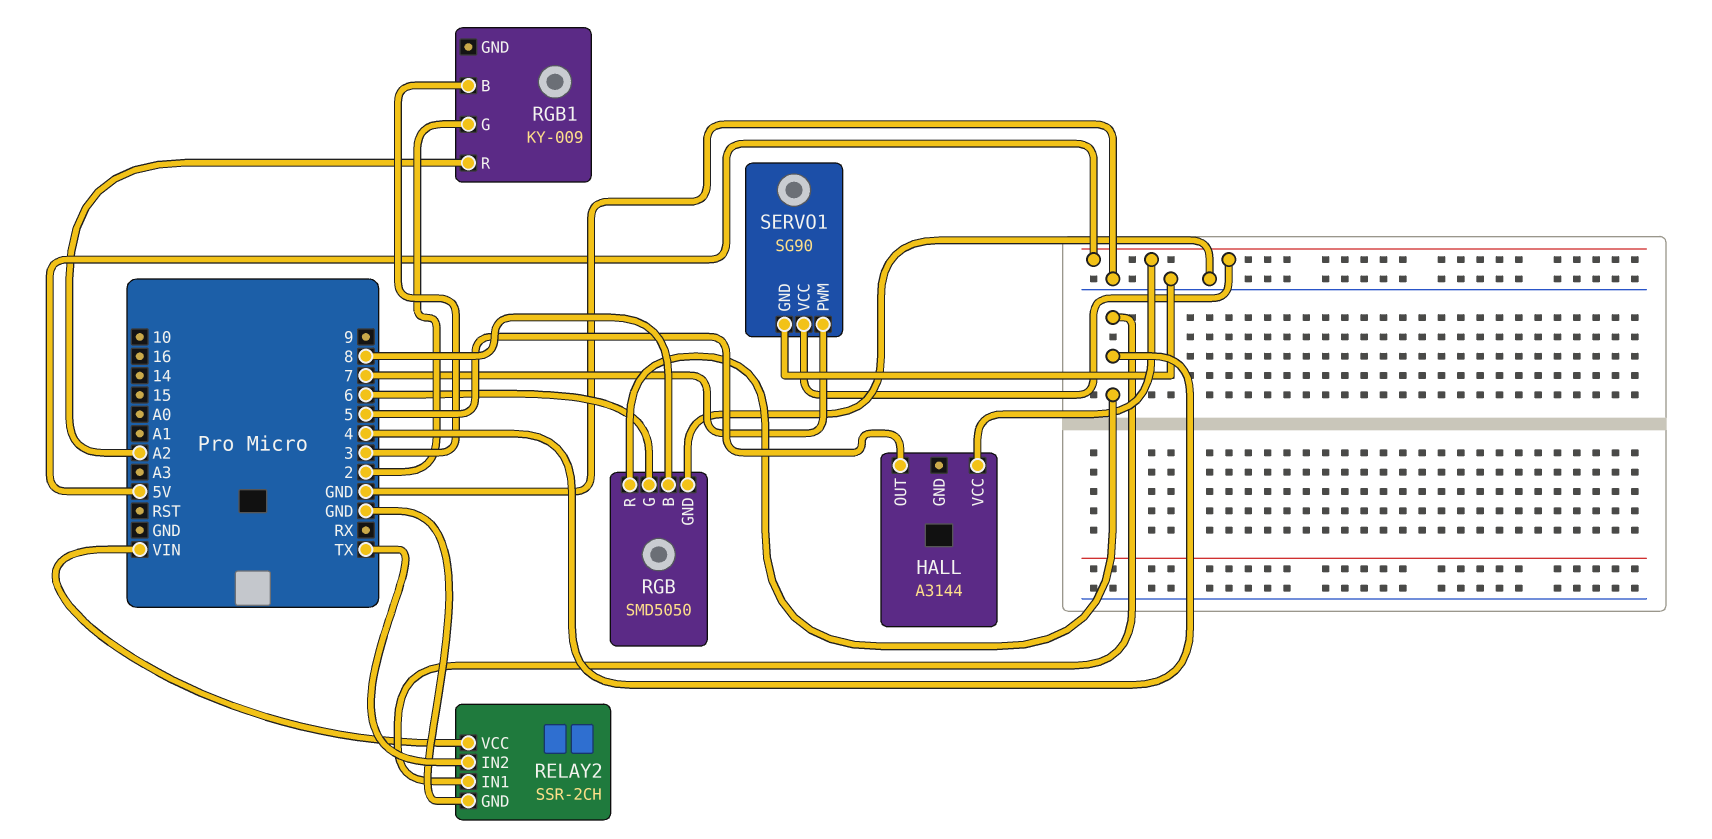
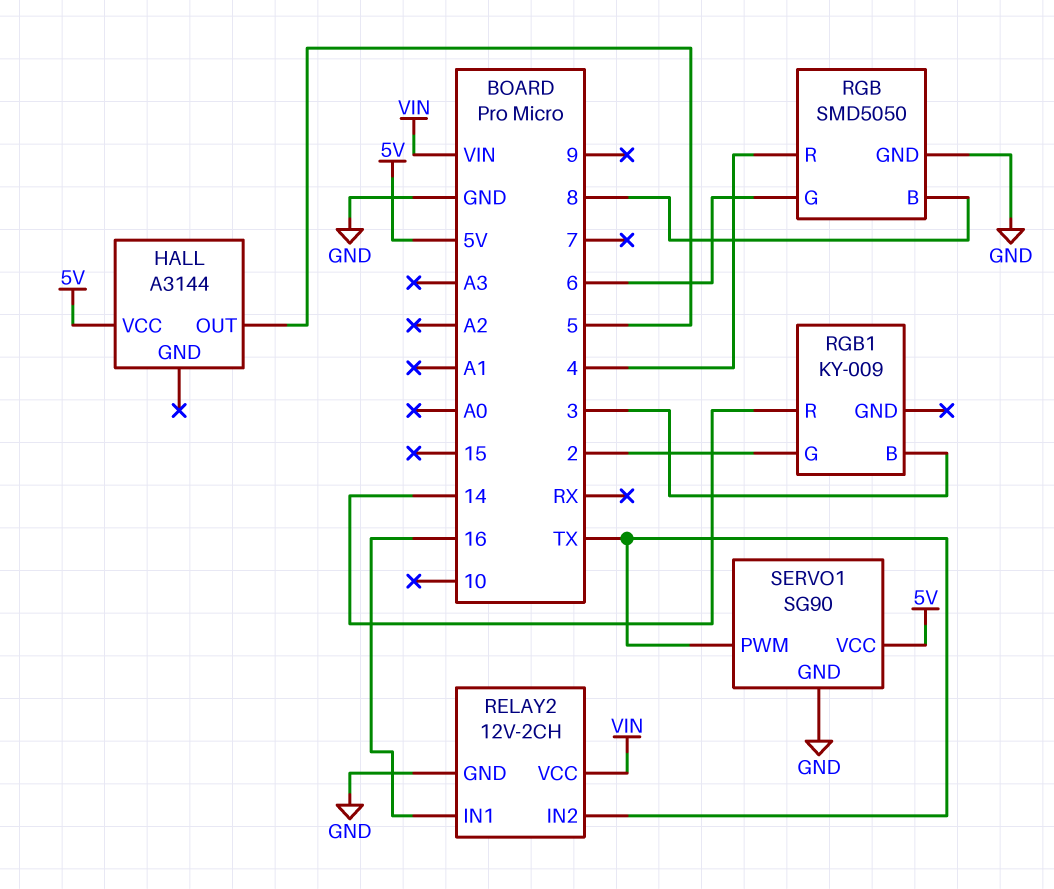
RELAY2: SSR-2CH -> 12V-2CH
RELAY2 pin IN1: 4 -> 16
RGB1 pin R: A2 -> 14
SERVO1 pin PWM: 7 -> TX

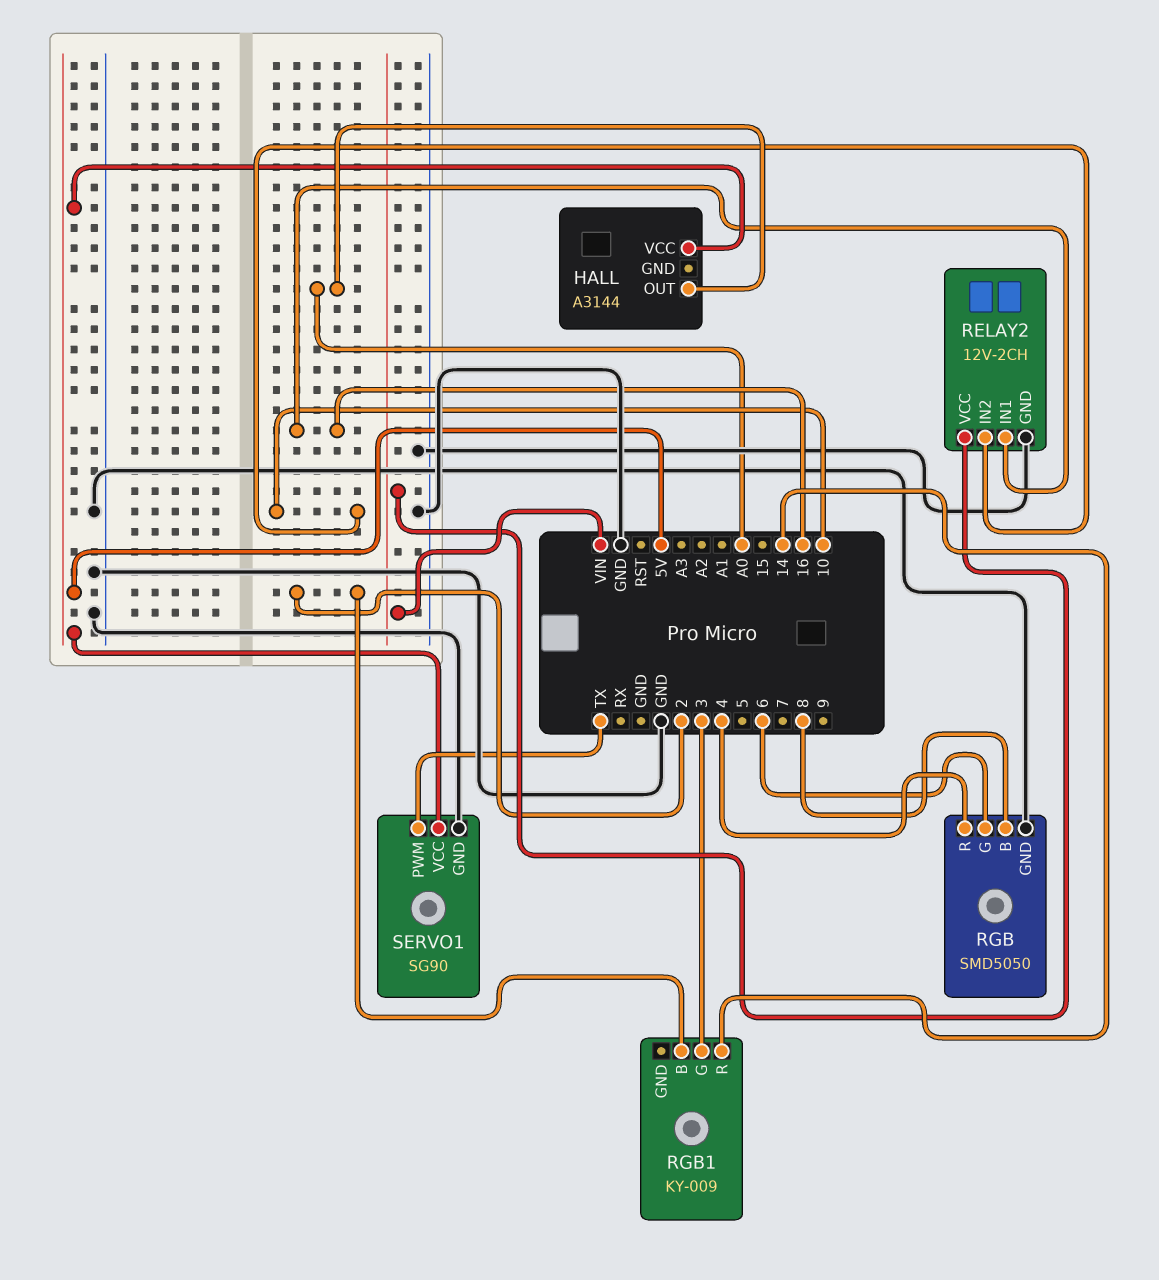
HALL pin OUT: 5 -> A0
RELAY2 pin IN2: TX -> 10
RGB1 pin B: 3 -> 2
RGB1 pin G: 2 -> 3

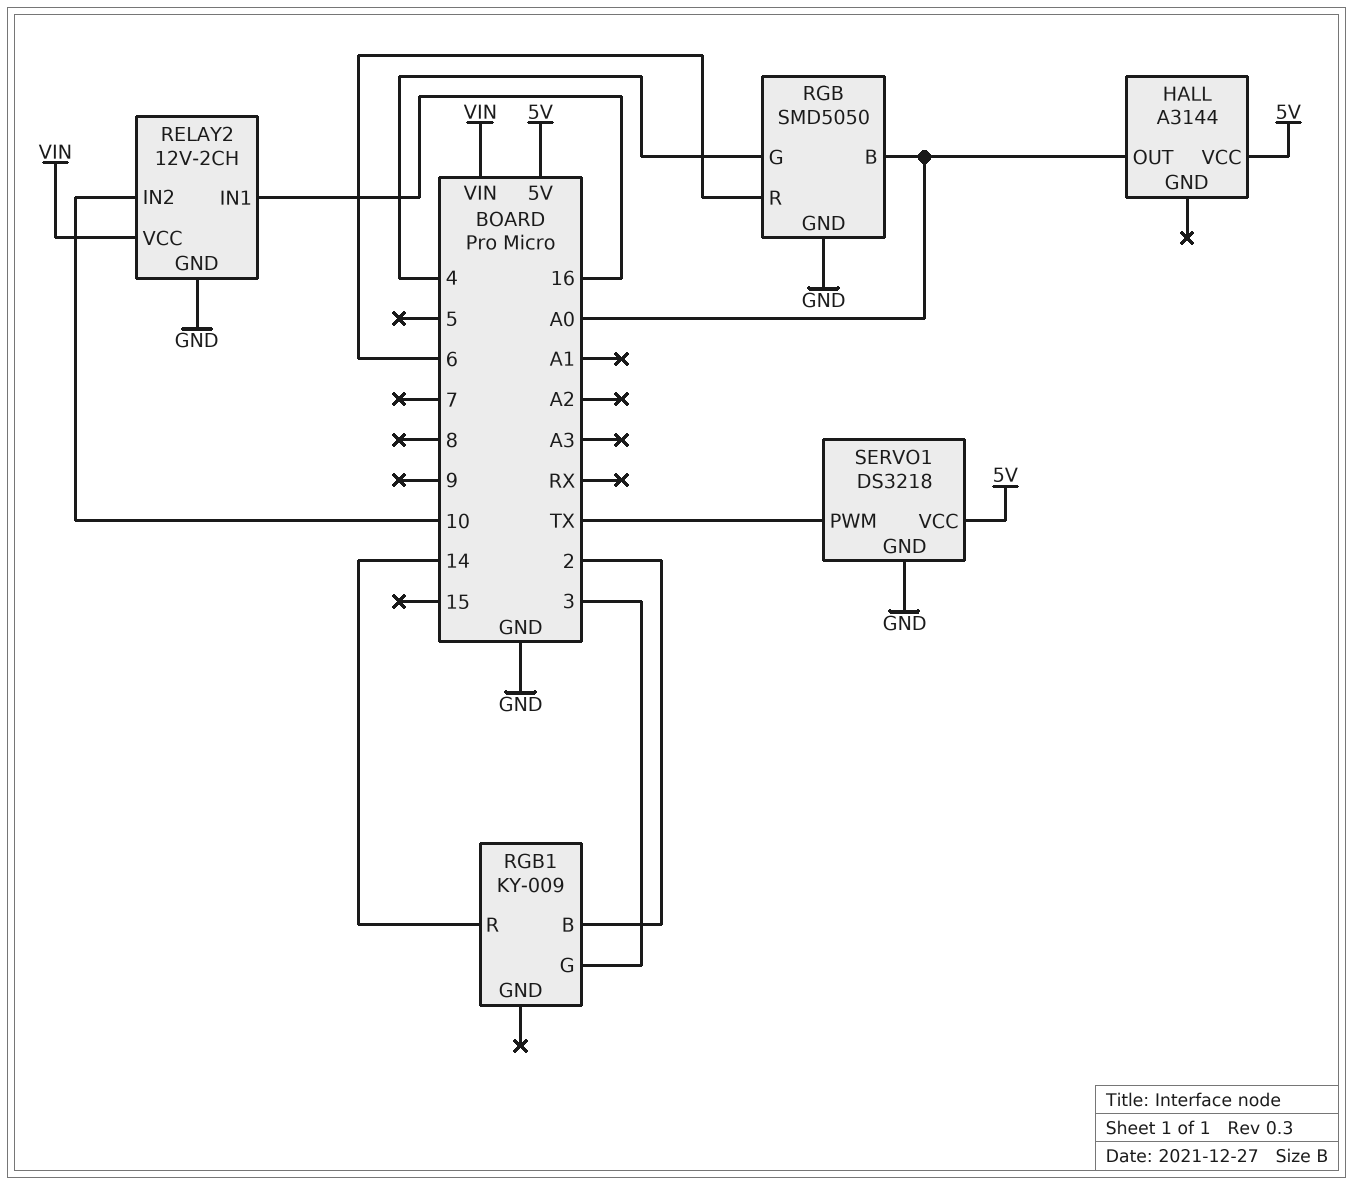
RGB pin B: 8 -> A0
RGB pin G: 6 -> 4
RGB pin R: 4 -> 6
SERVO1: SG90 -> DS3218

